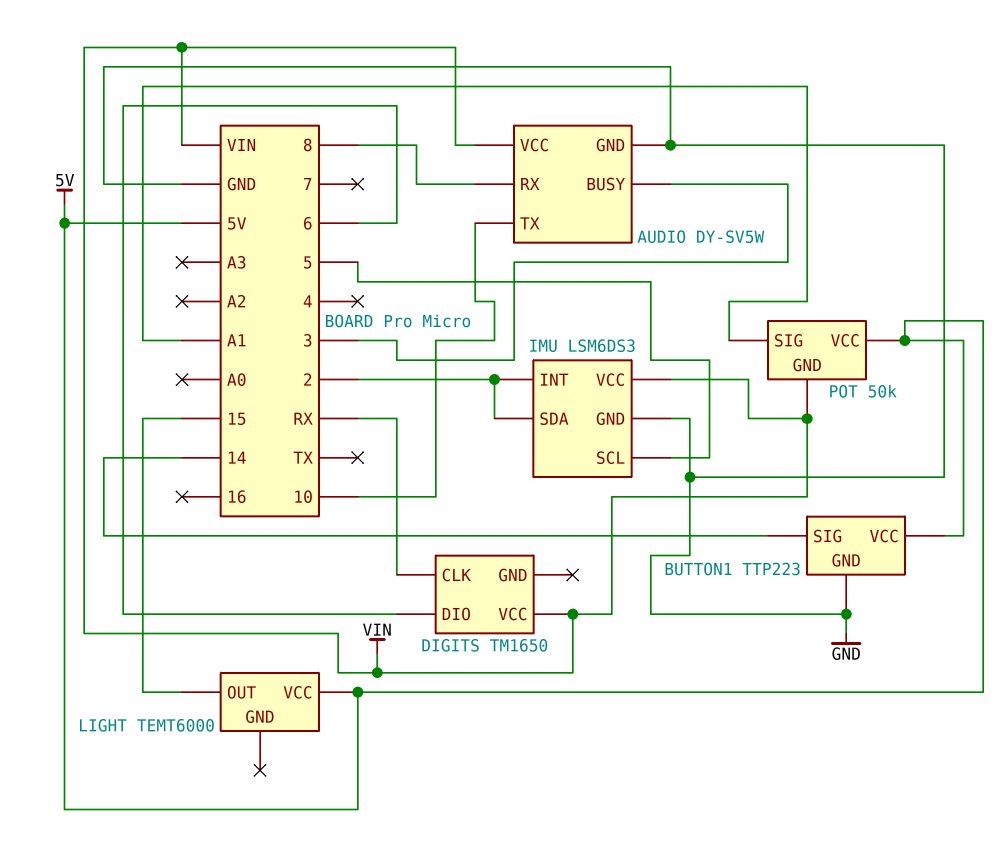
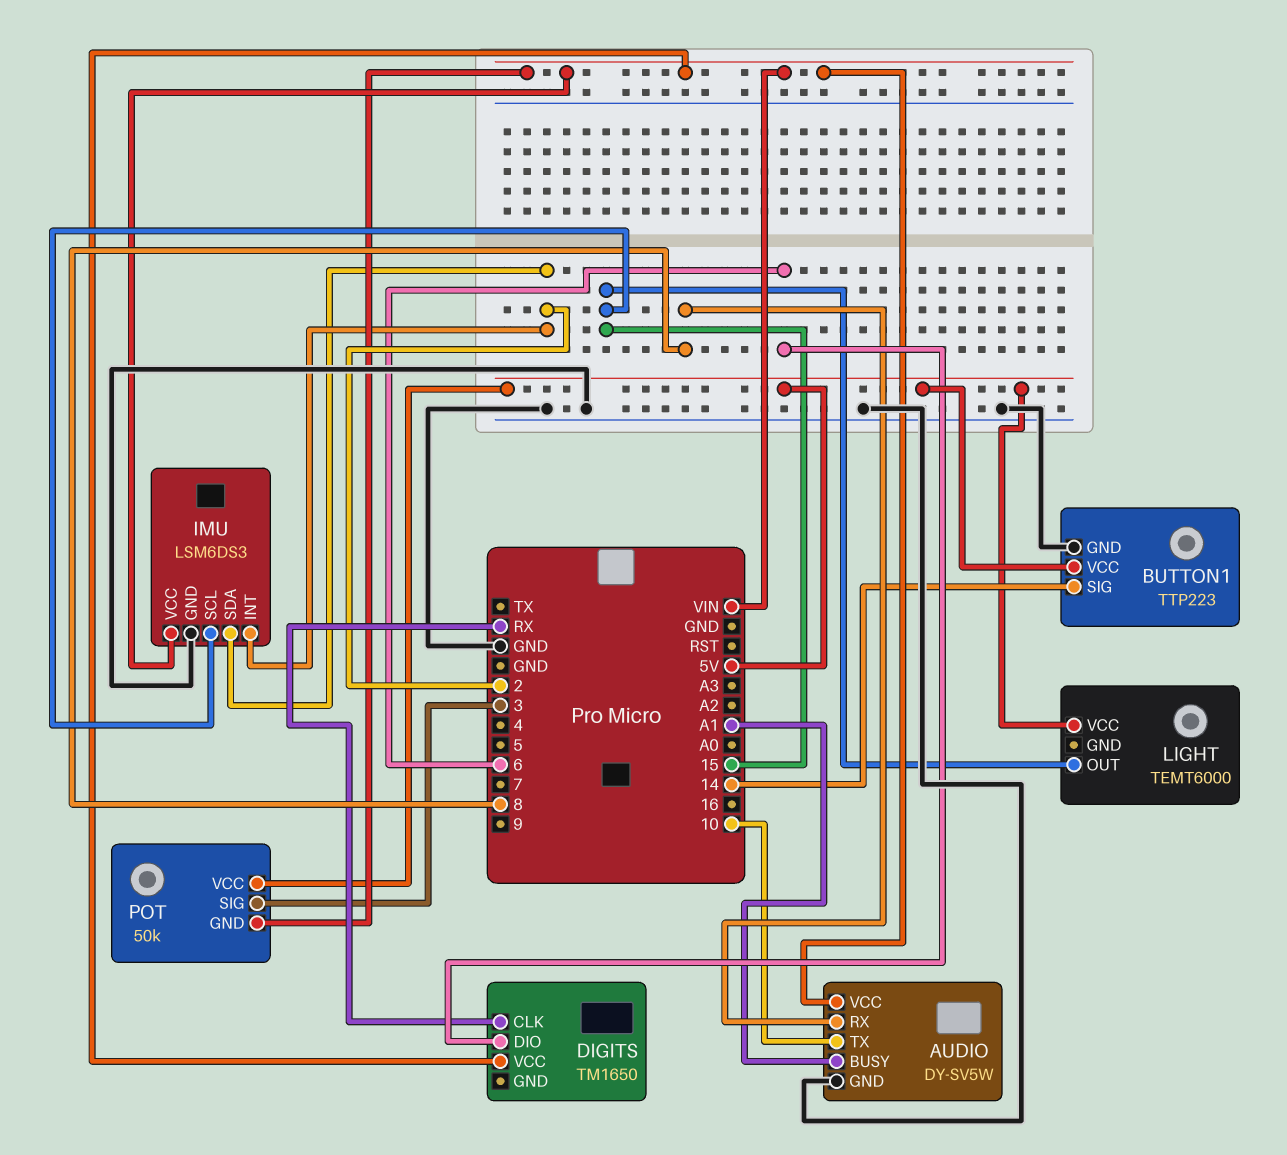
AUDIO pin BUSY: 3 -> A1
IMU pin SCL: 5 -> 15
POT pin SIG: A1 -> 3

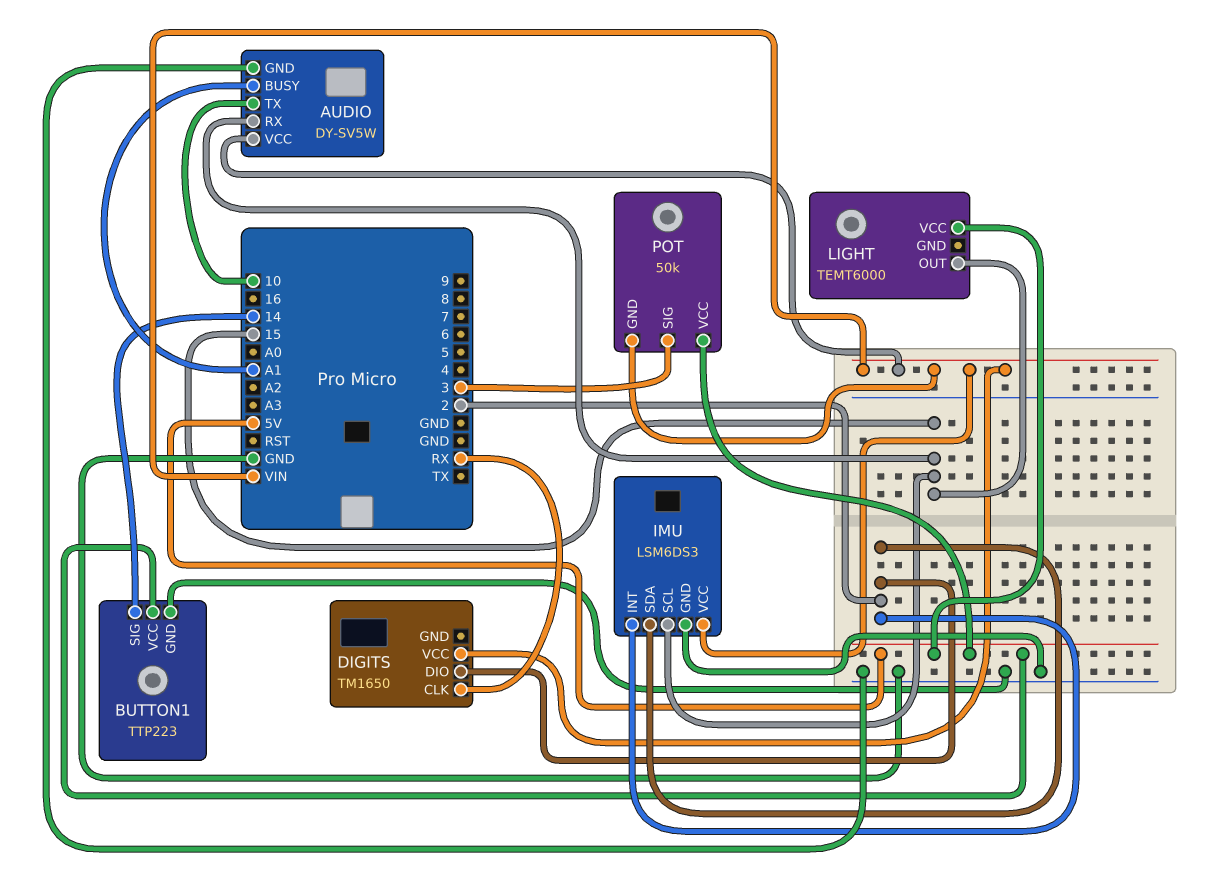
AUDIO pin RX: 8 -> 15
DIGITS pin DIO: 6 -> 2

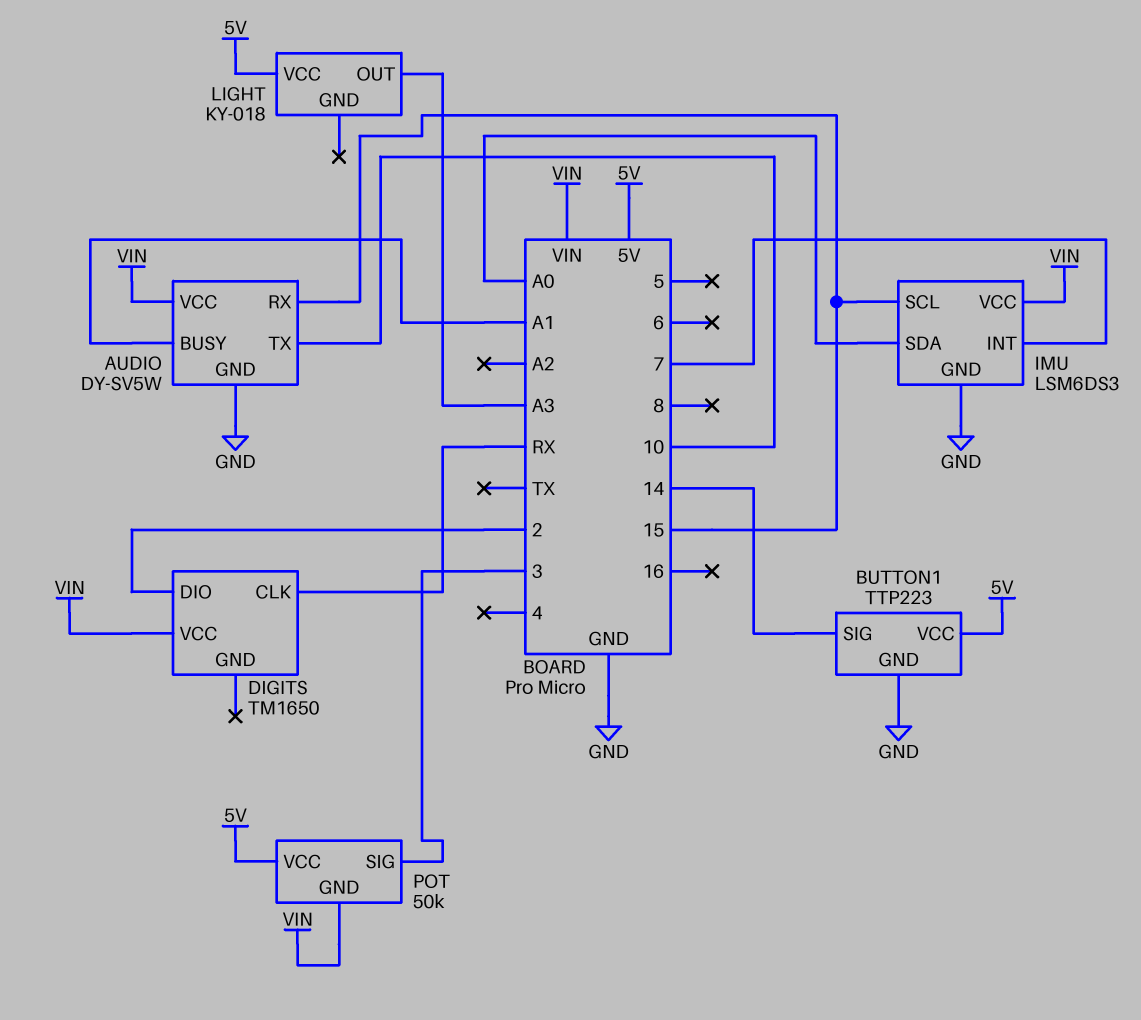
IMU pin INT: 2 -> 7
IMU pin SDA: 2 -> A0
LIGHT: TEMT6000 -> KY-018
LIGHT pin OUT: 15 -> A3

